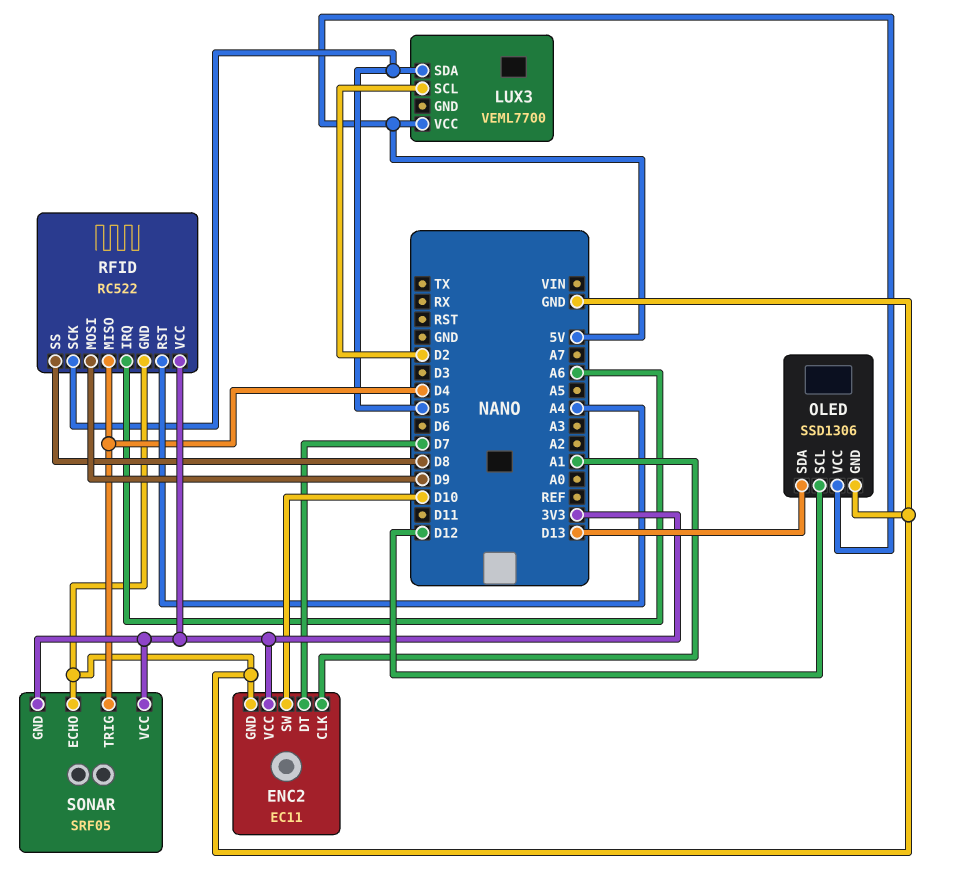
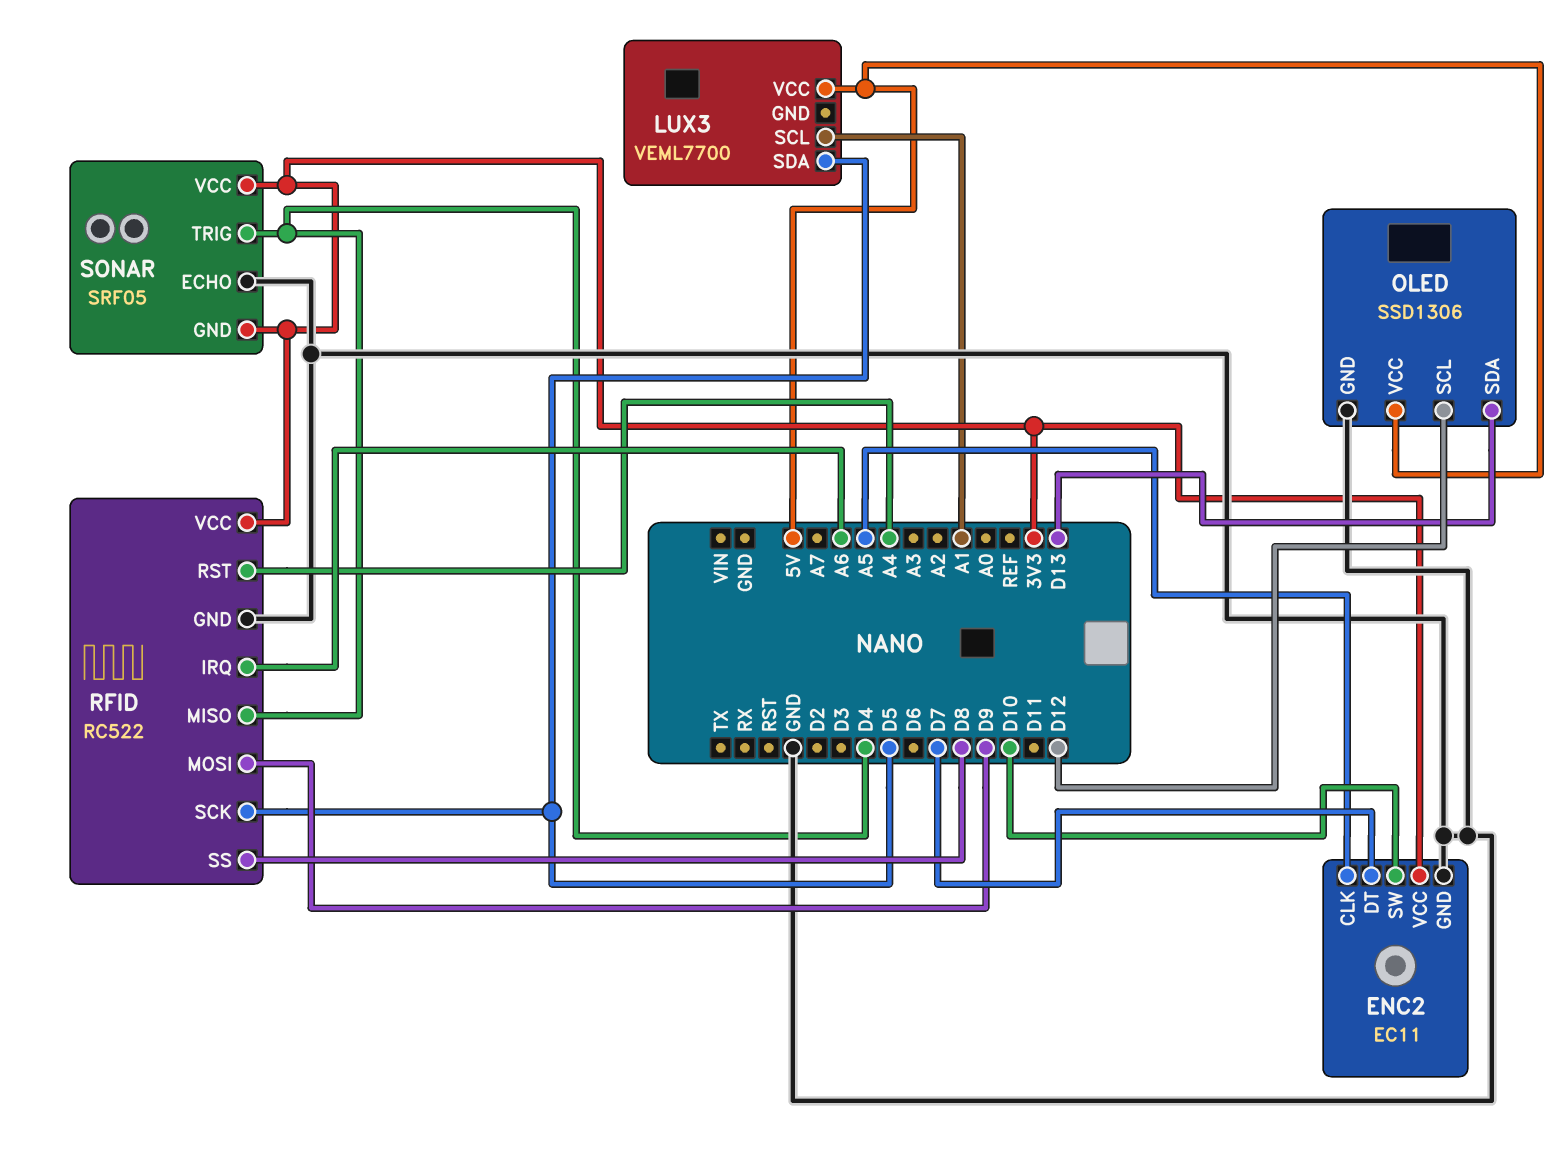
ENC2 pin CLK: A1 -> A5
LUX3 pin SCL: D2 -> A1

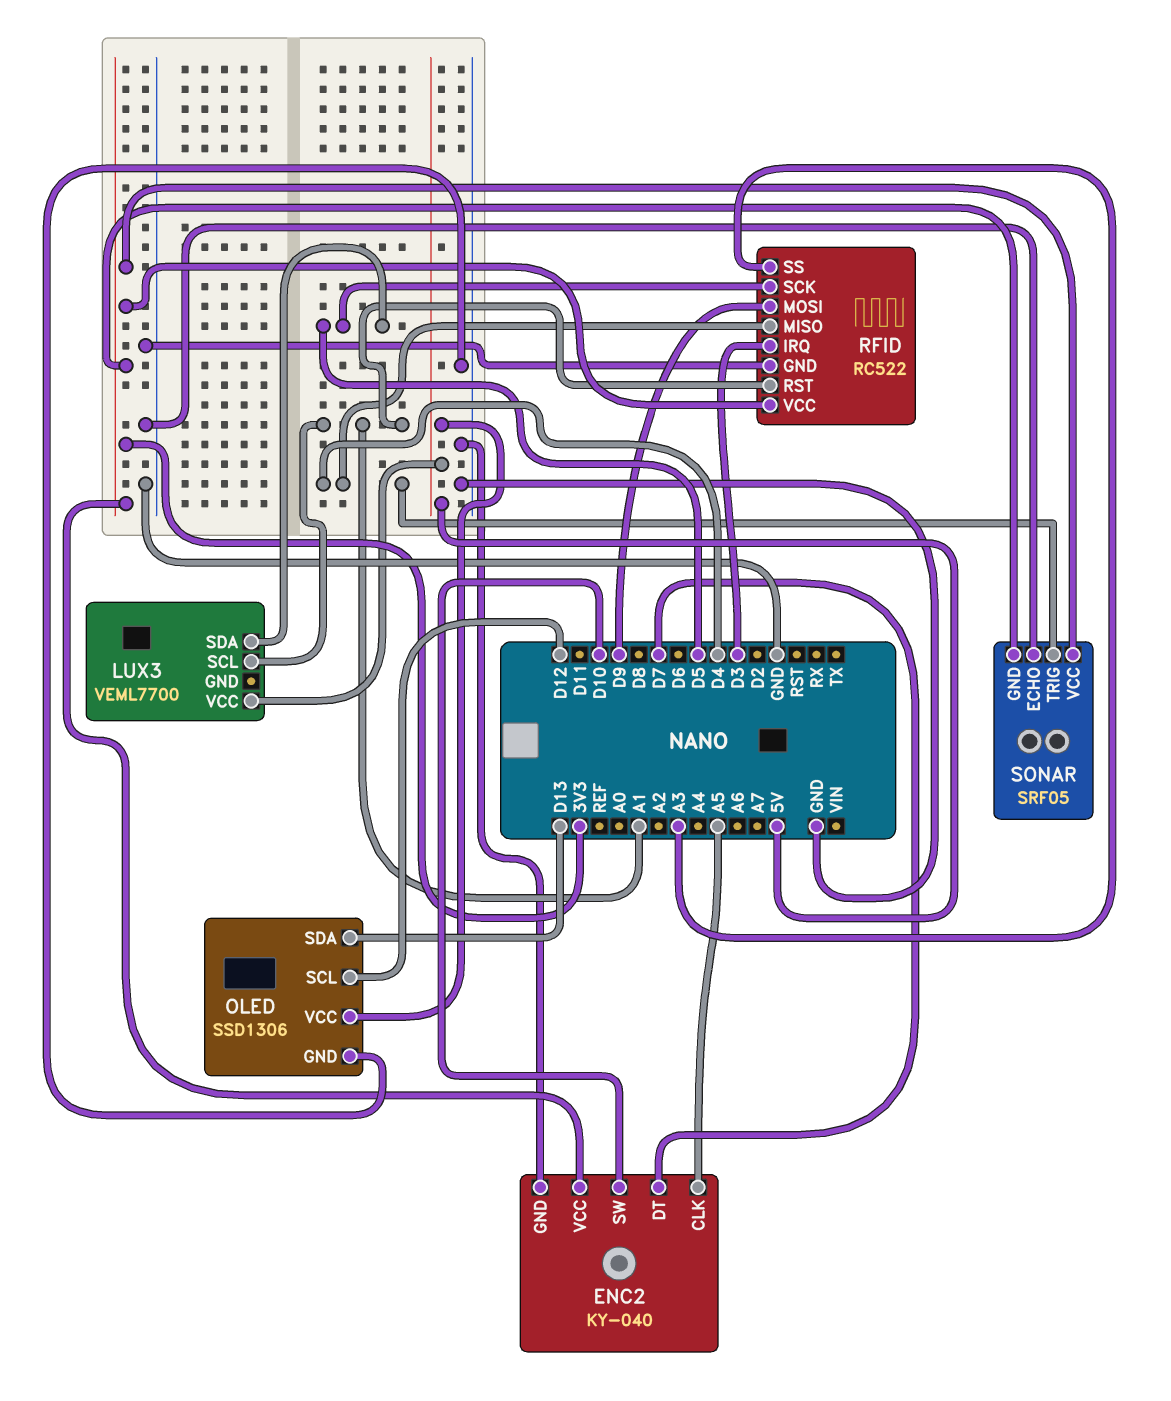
ENC2: EC11 -> KY-040
RFID pin IRQ: A6 -> D3
RFID pin RST: A4 -> A1
RFID pin SS: D8 -> A3

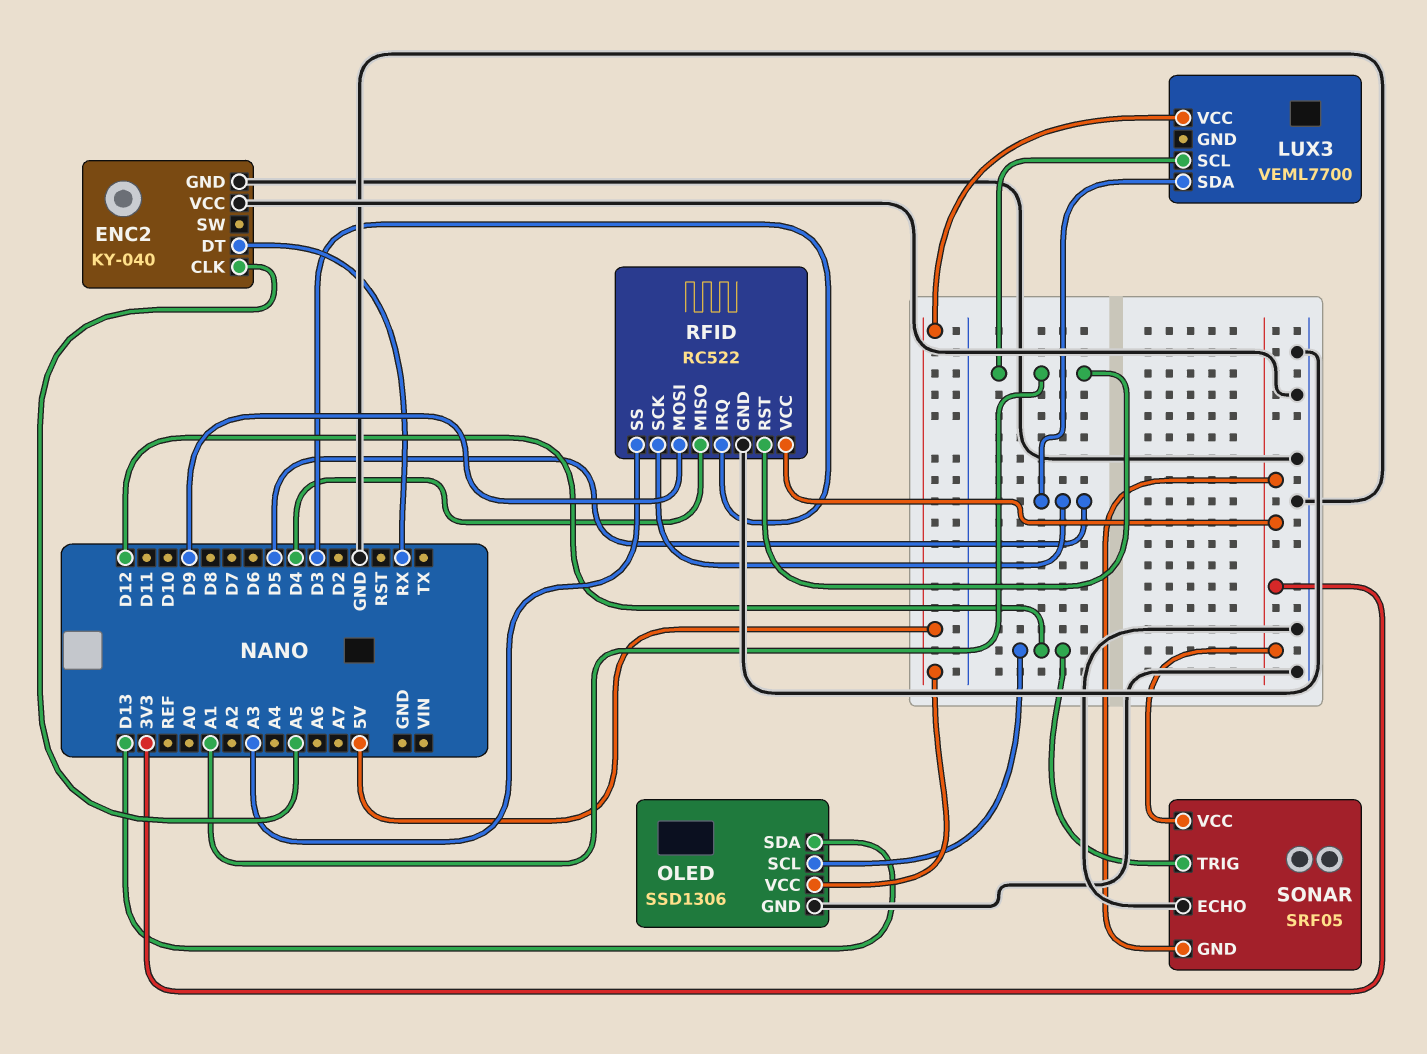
ENC2 pin DT: D7 -> RX
ENC2 pin SW: D10 -> none
ENC2 pin VCC: 3V3 -> GND
SONAR pin TRIG: D4 -> D12

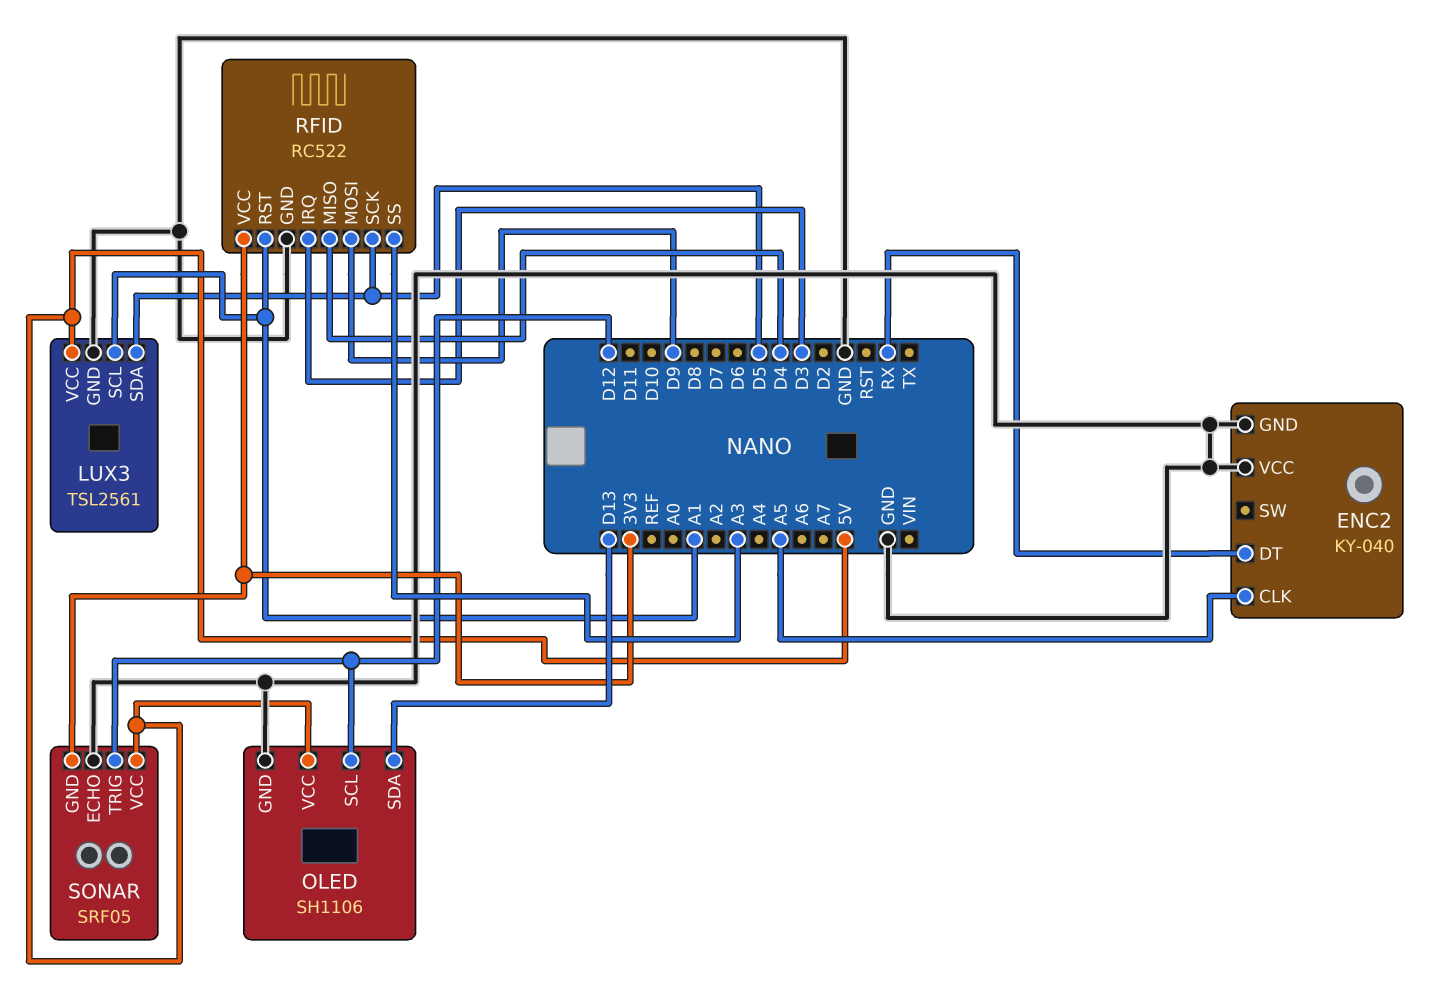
LUX3: VEML7700 -> TSL2561
LUX3 pin GND: none -> GND
OLED: SSD1306 -> SH1106
SONAR pin VCC: 3V3 -> 5V

